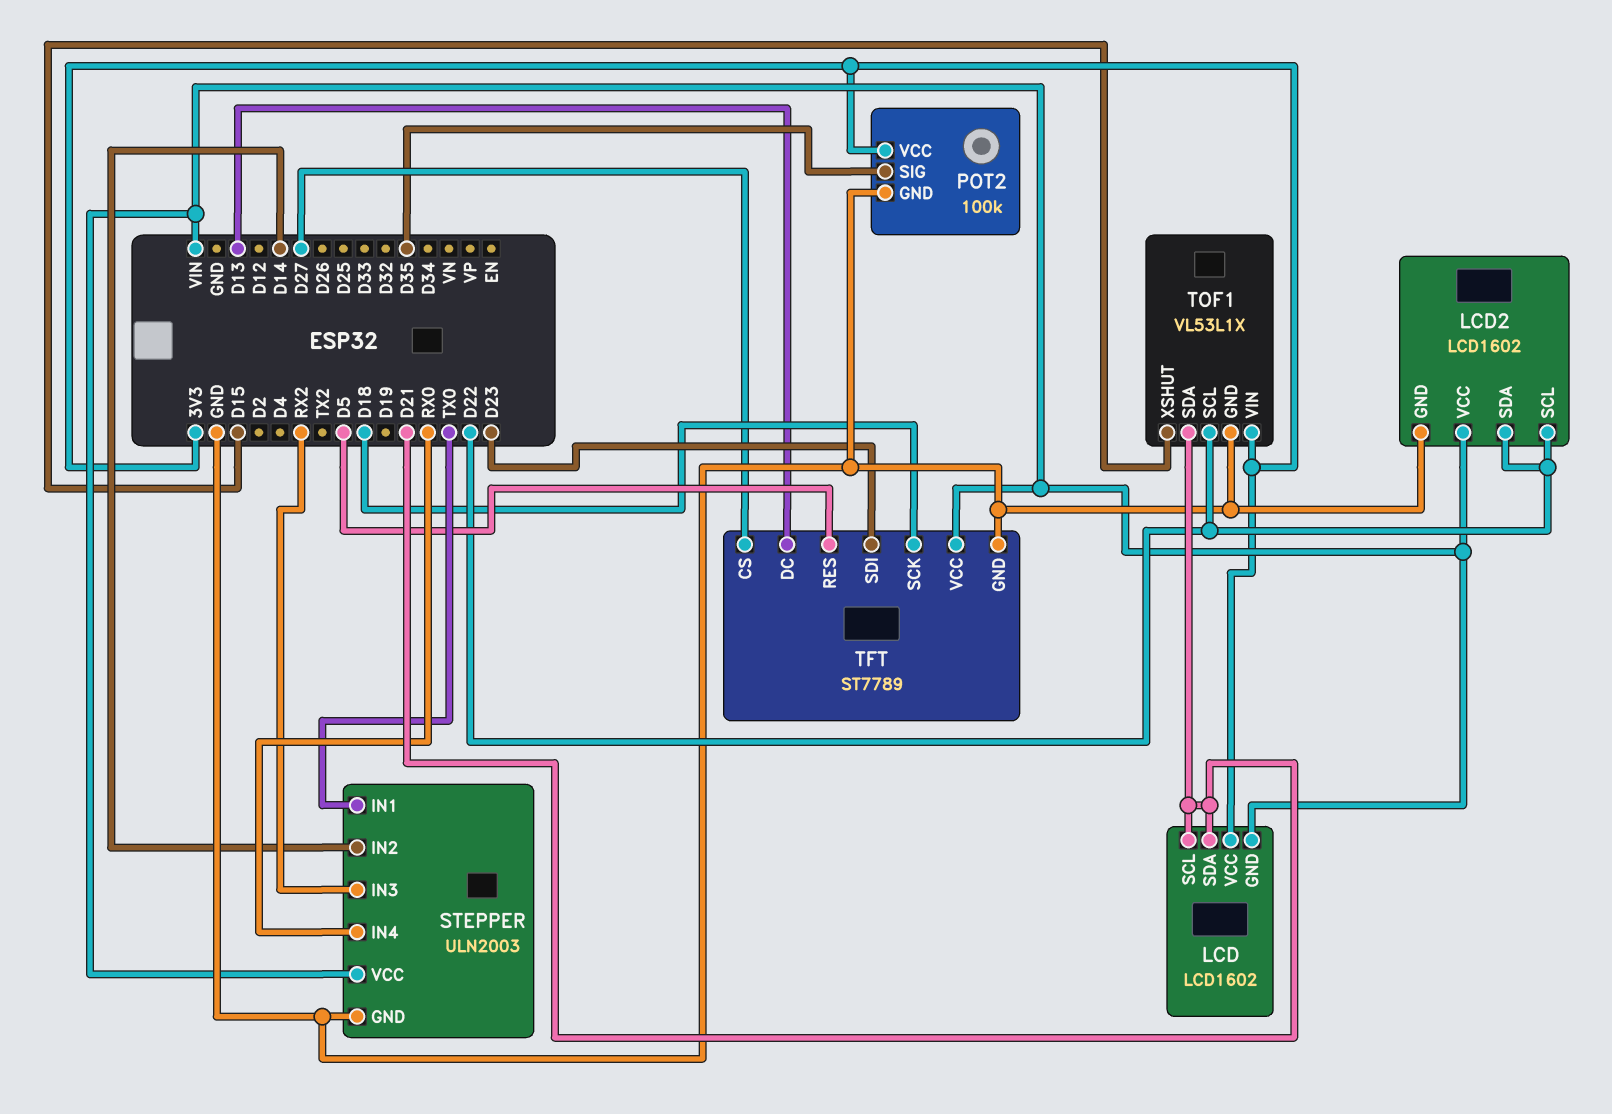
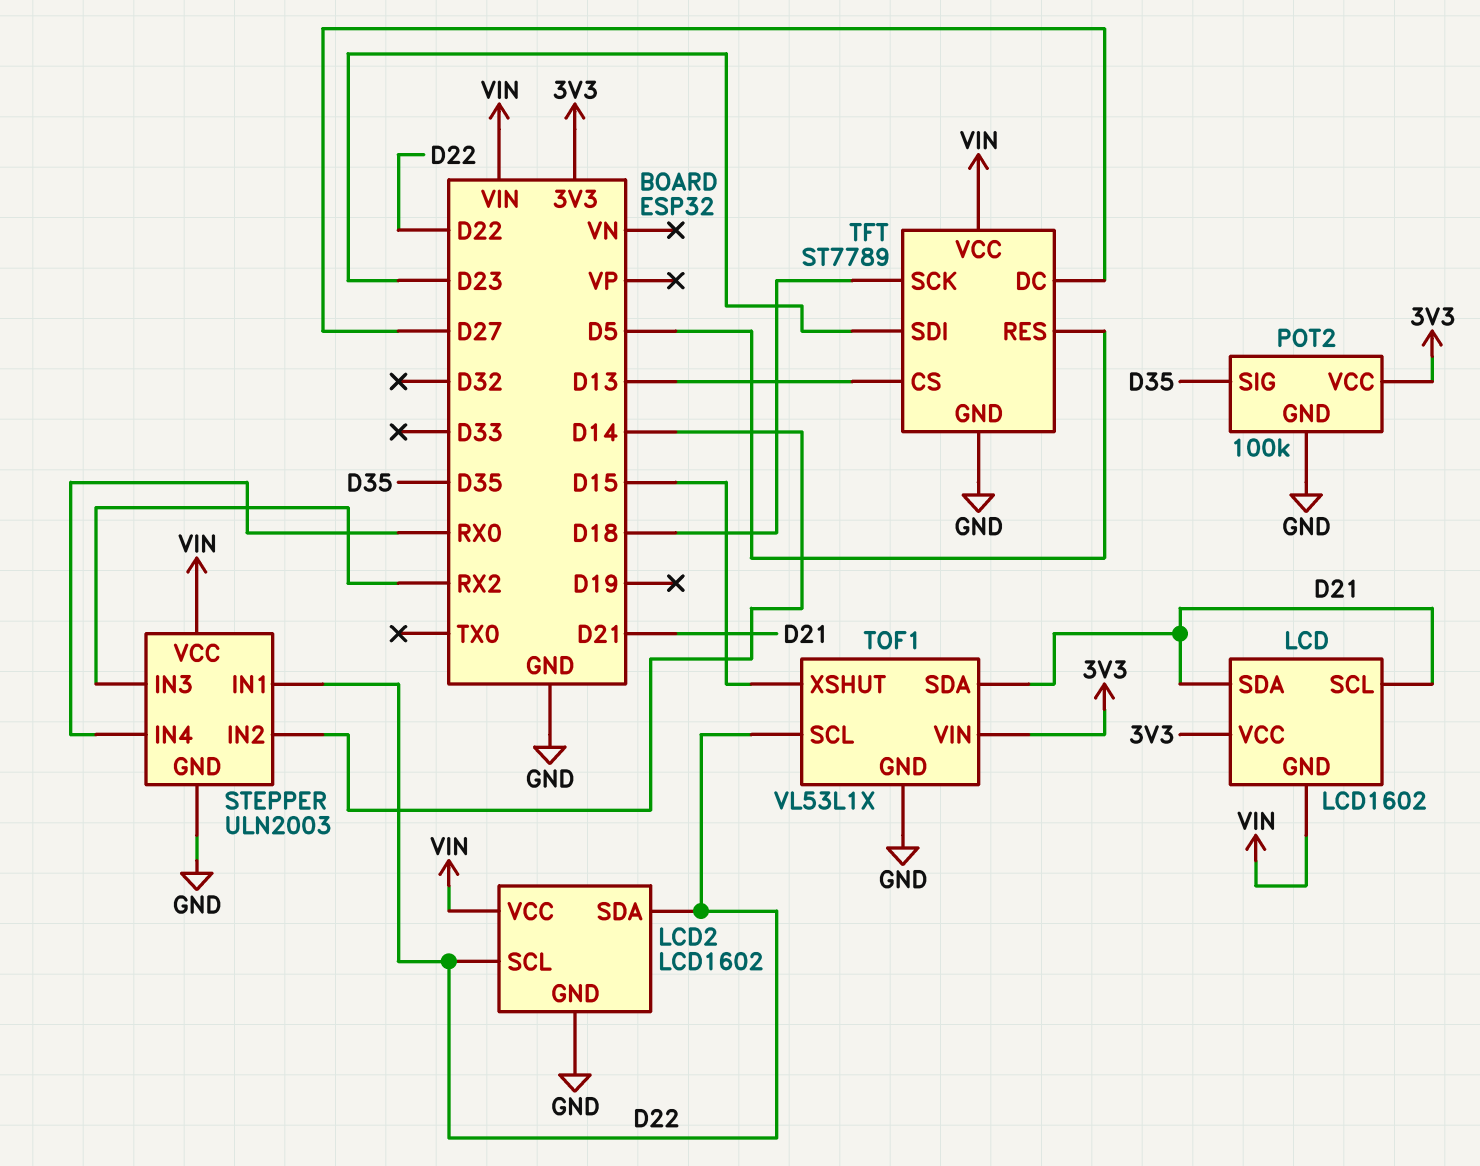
STEPPER pin IN1: TX0 -> D22
TFT pin CS: D27 -> D13
TFT pin DC: D13 -> D27

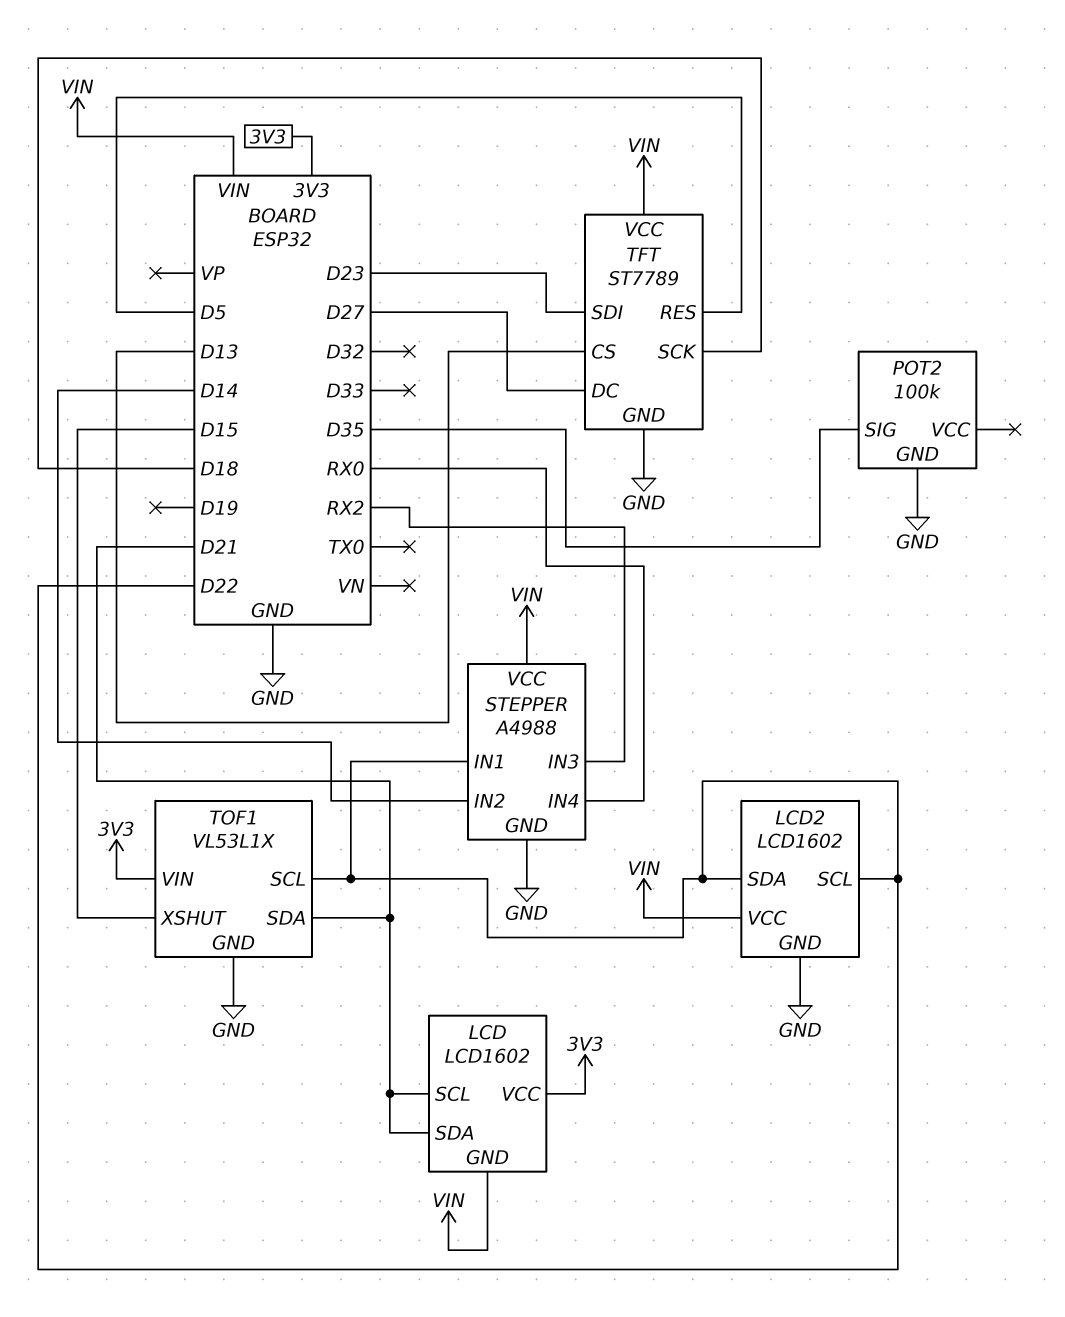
POT2 pin VCC: 3V3 -> none
STEPPER: ULN2003 -> A4988

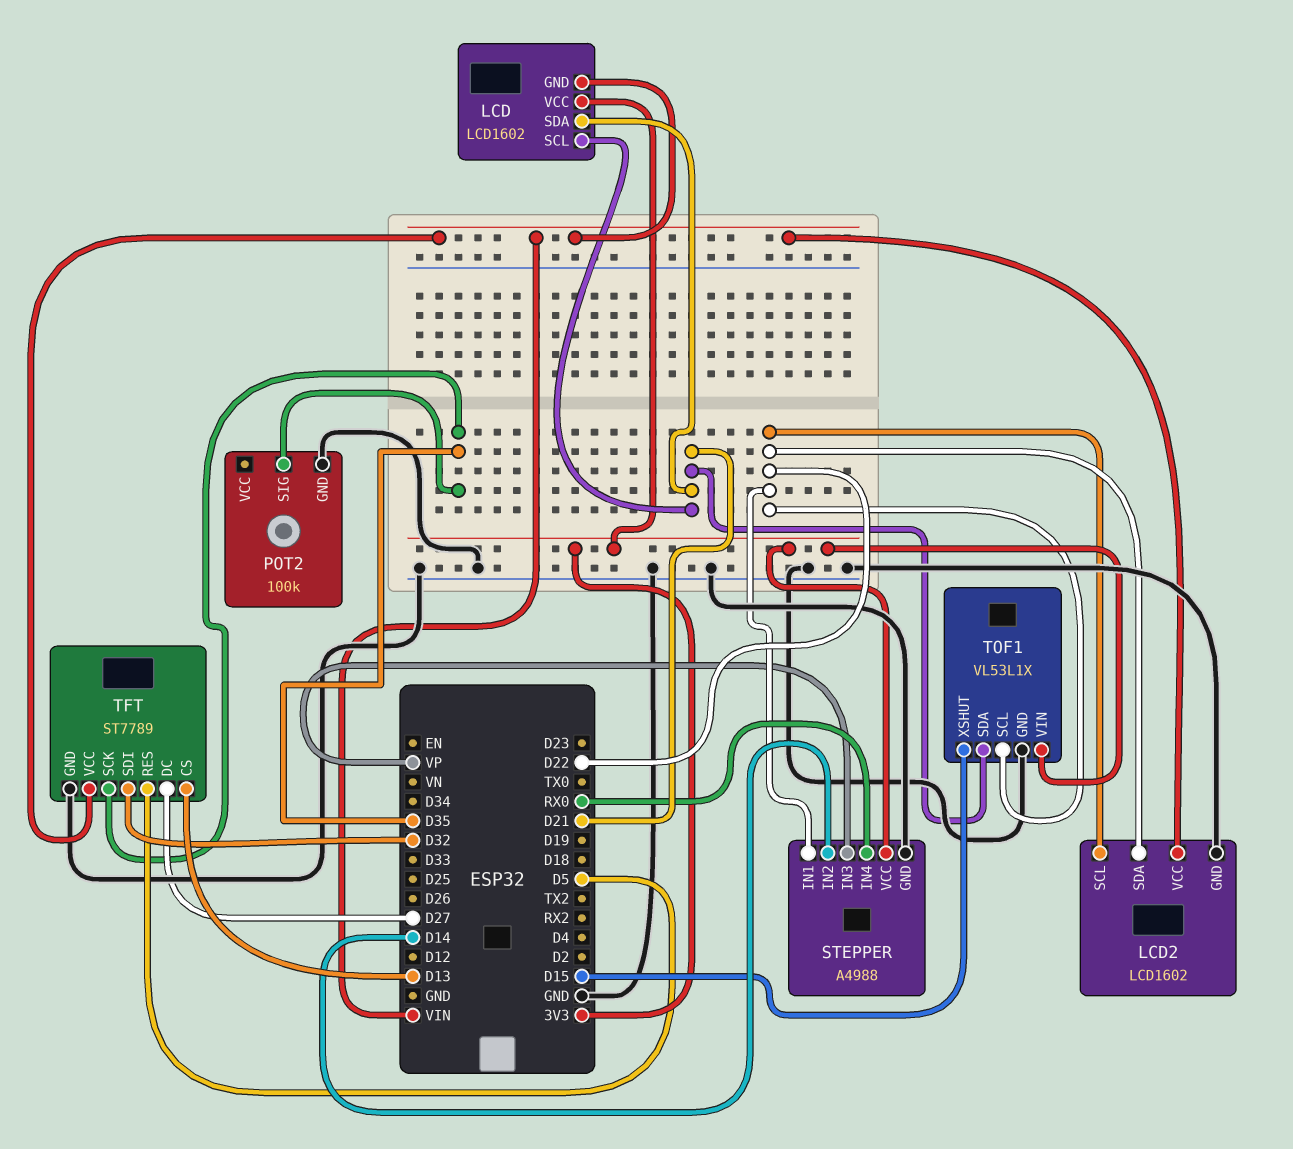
STEPPER pin IN3: RX2 -> VP
STEPPER pin VCC: VIN -> 3V3
TFT pin SCK: D18 -> D35
TFT pin SDI: D23 -> D32

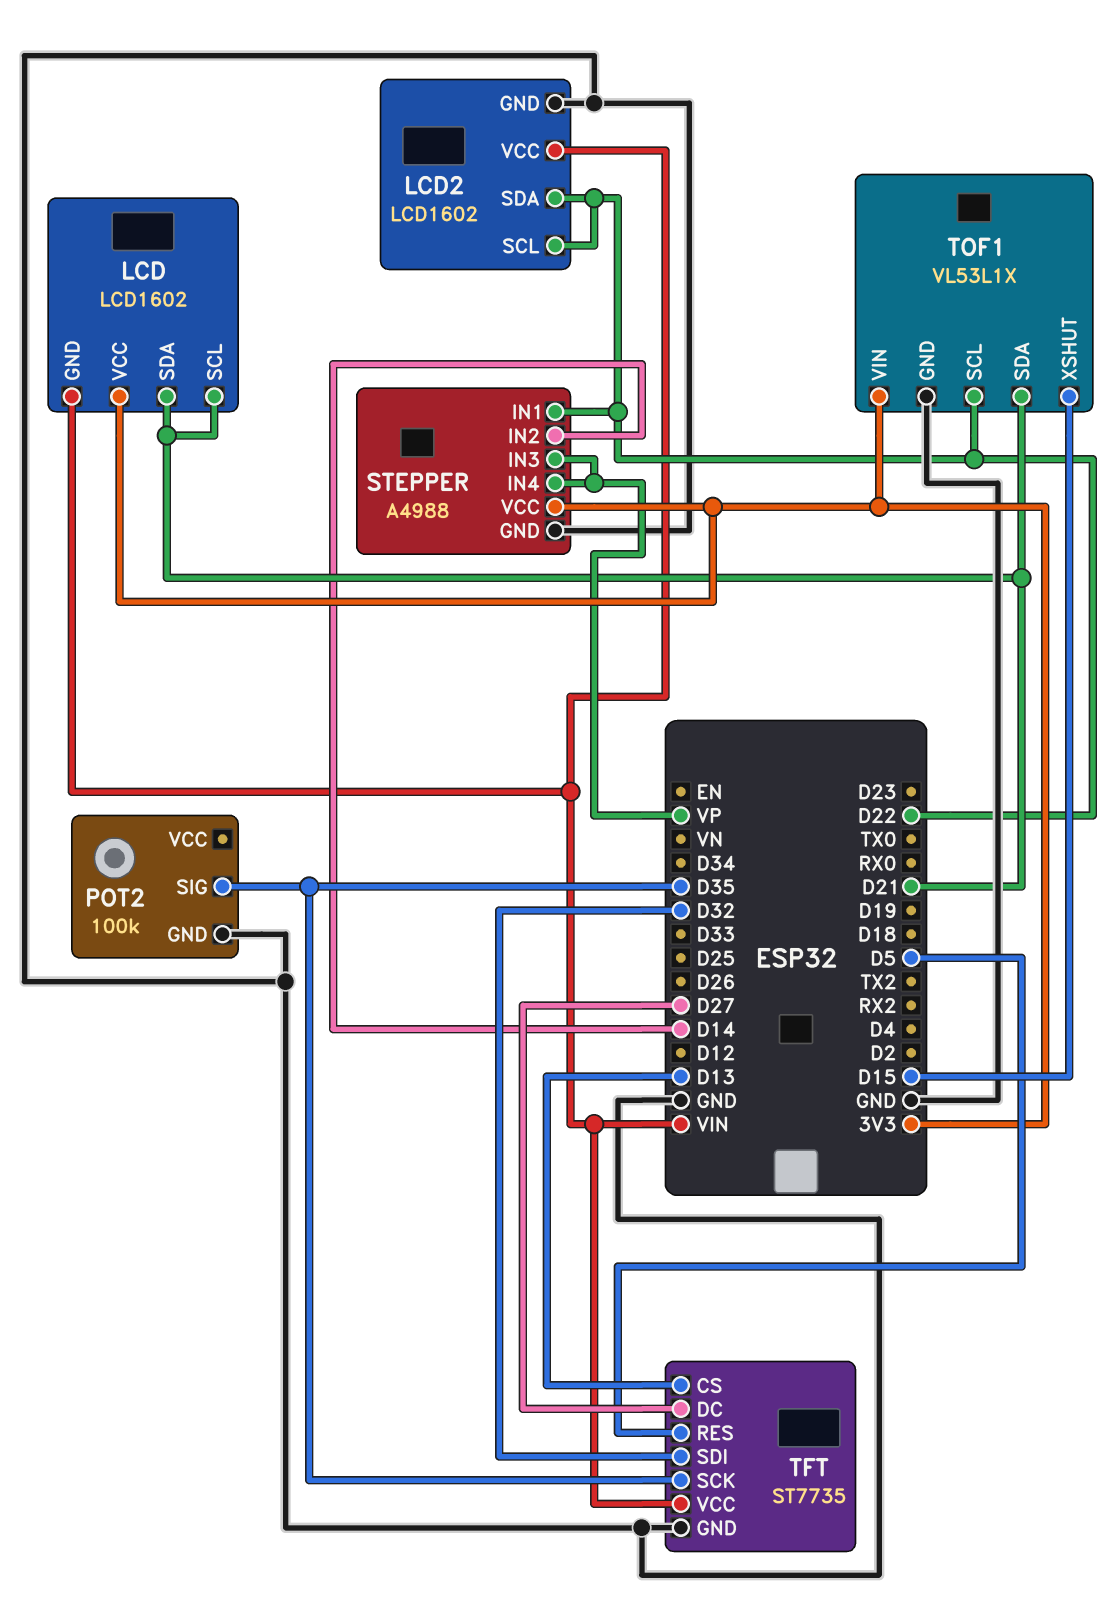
STEPPER pin IN4: RX0 -> VP
TFT: ST7789 -> ST7735

